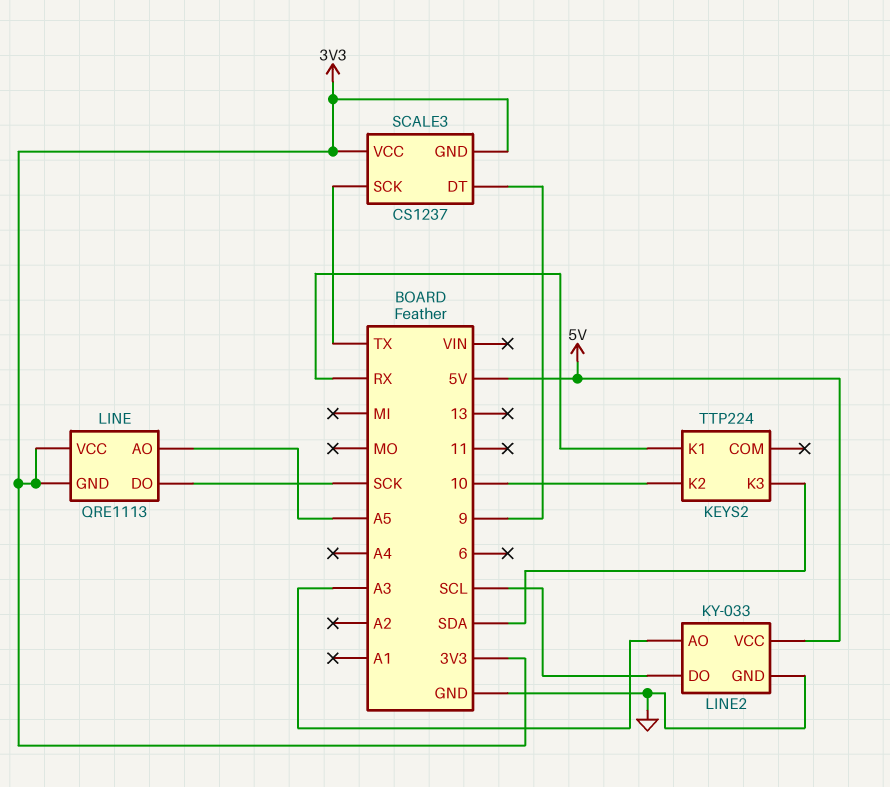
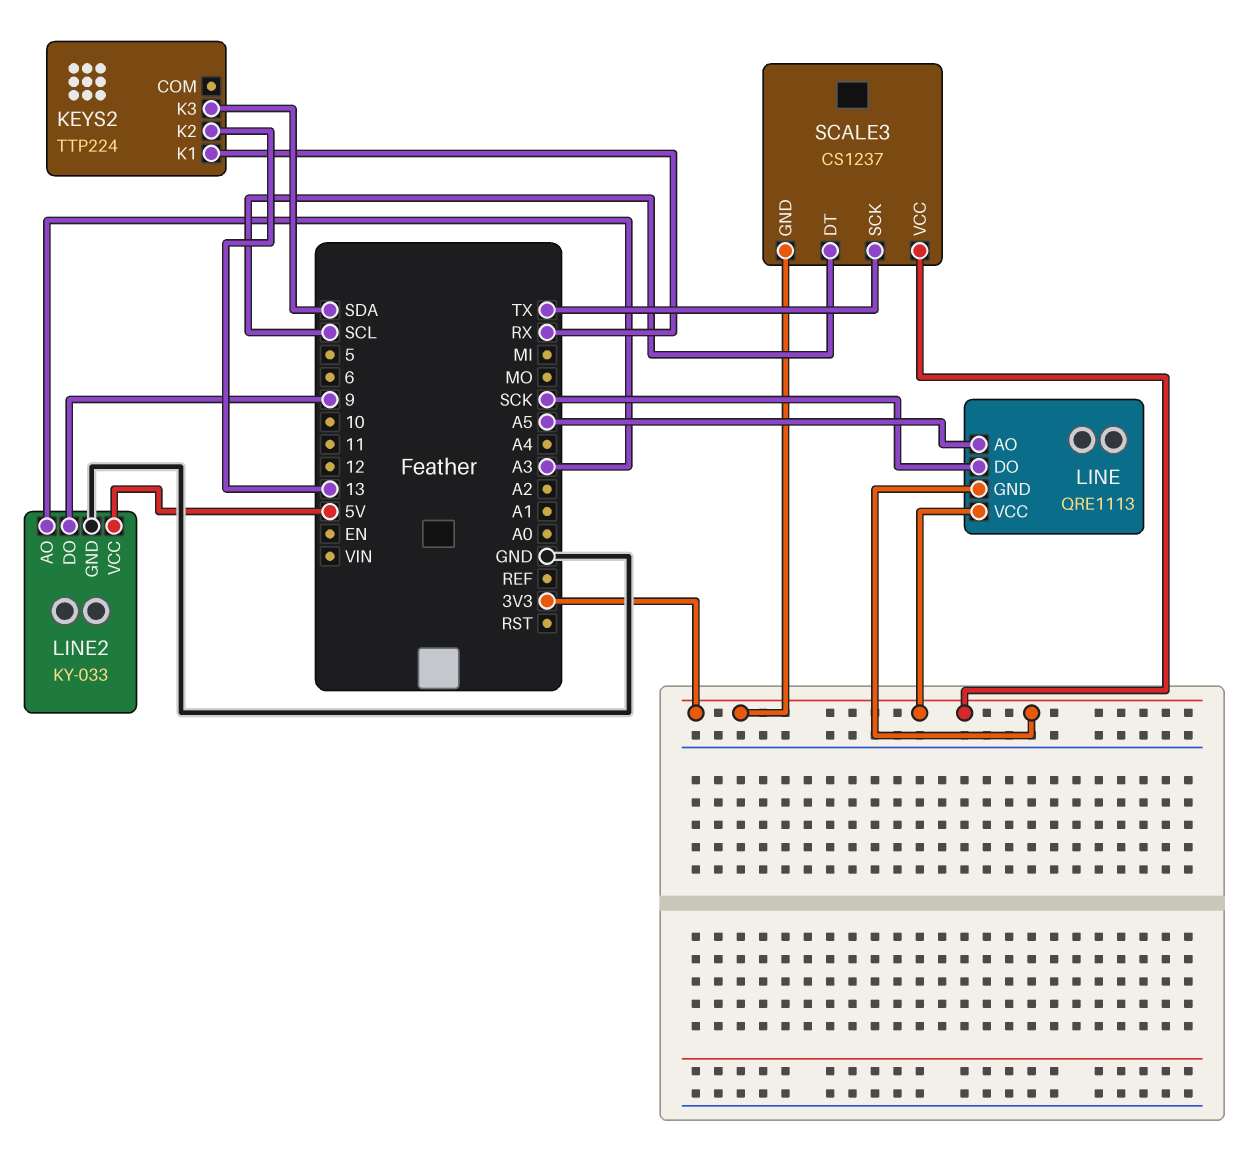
KEYS2 pin K2: 10 -> 13
LINE2 pin DO: SCL -> 9
SCALE3 pin DT: 9 -> SCL

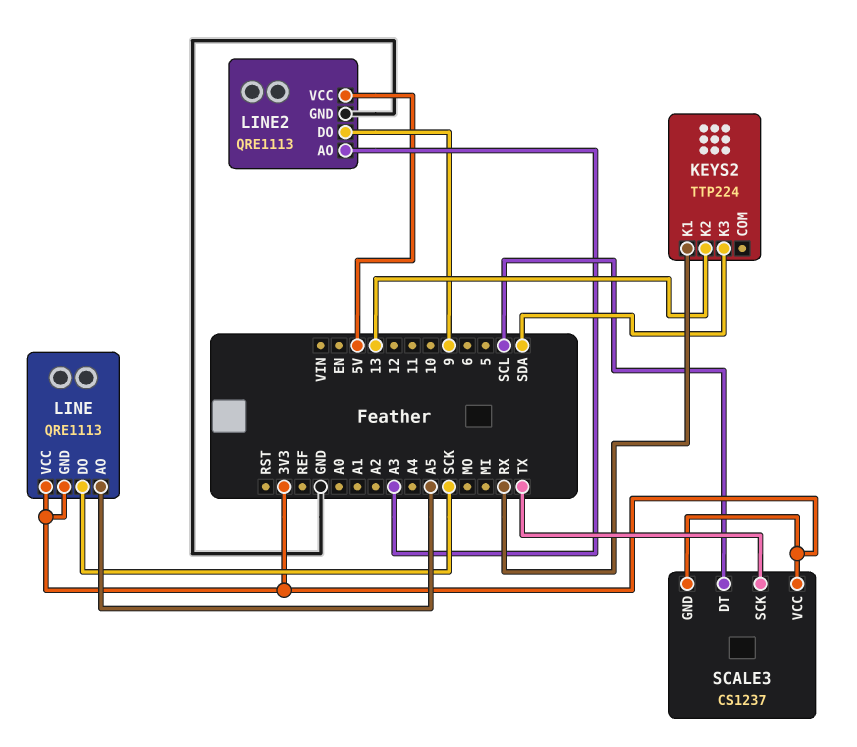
LINE2: KY-033 -> QRE1113

